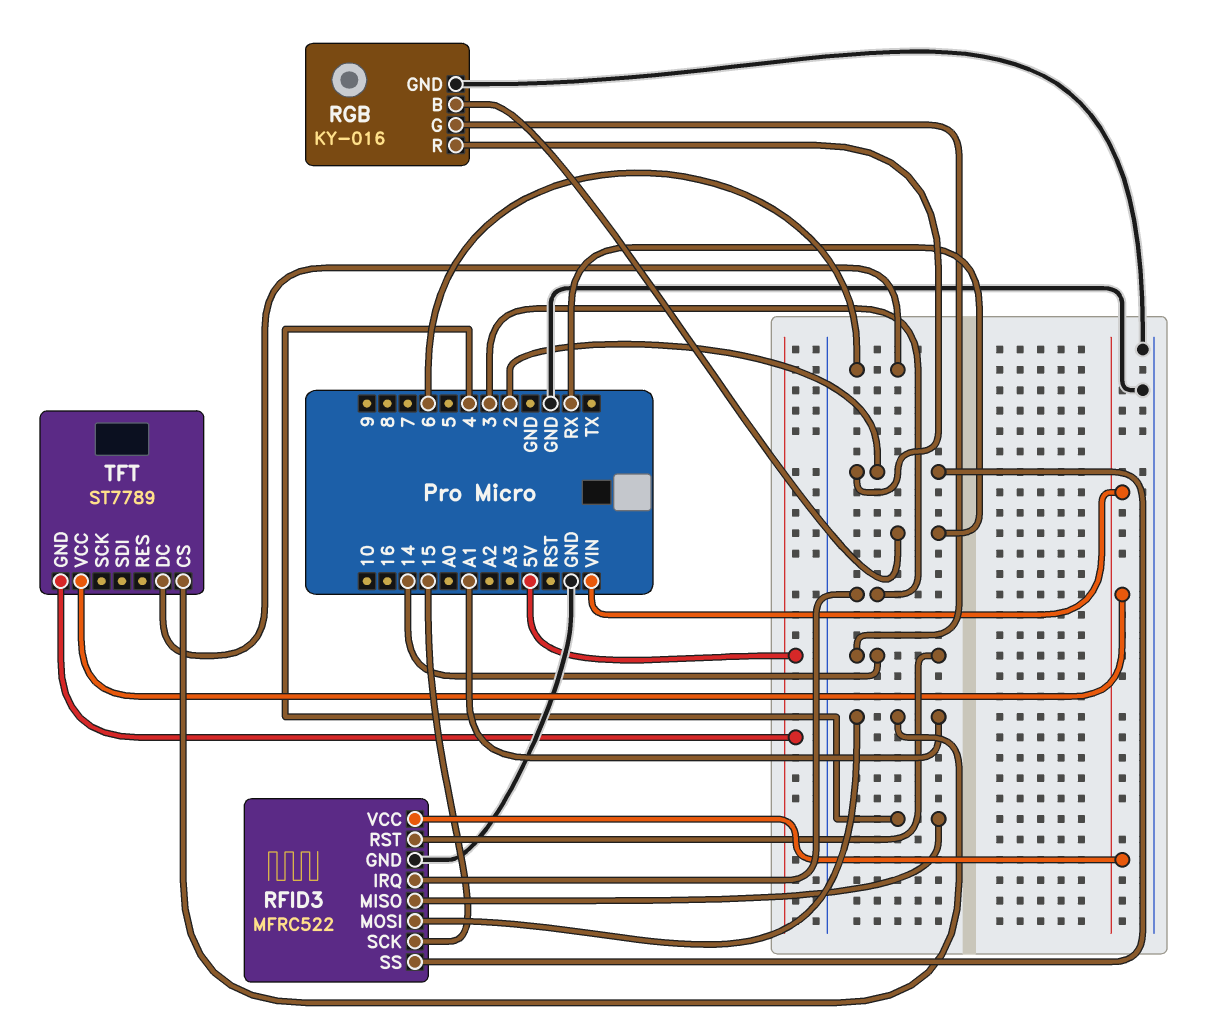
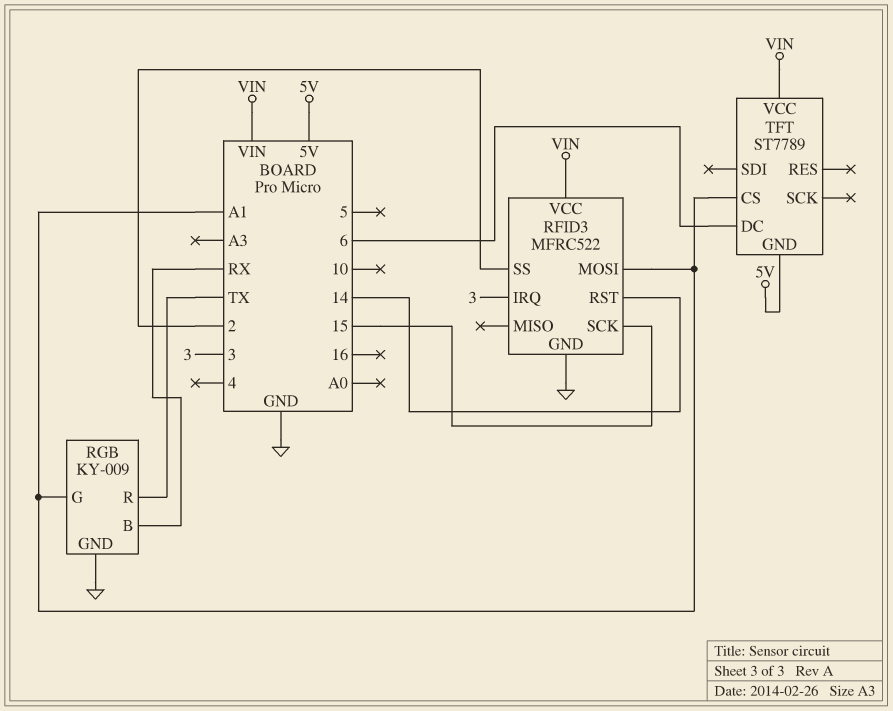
RFID3 pin MISO: 4 -> none
RGB: KY-016 -> KY-009
RGB pin G: 14 -> A1
RGB pin R: 2 -> TX

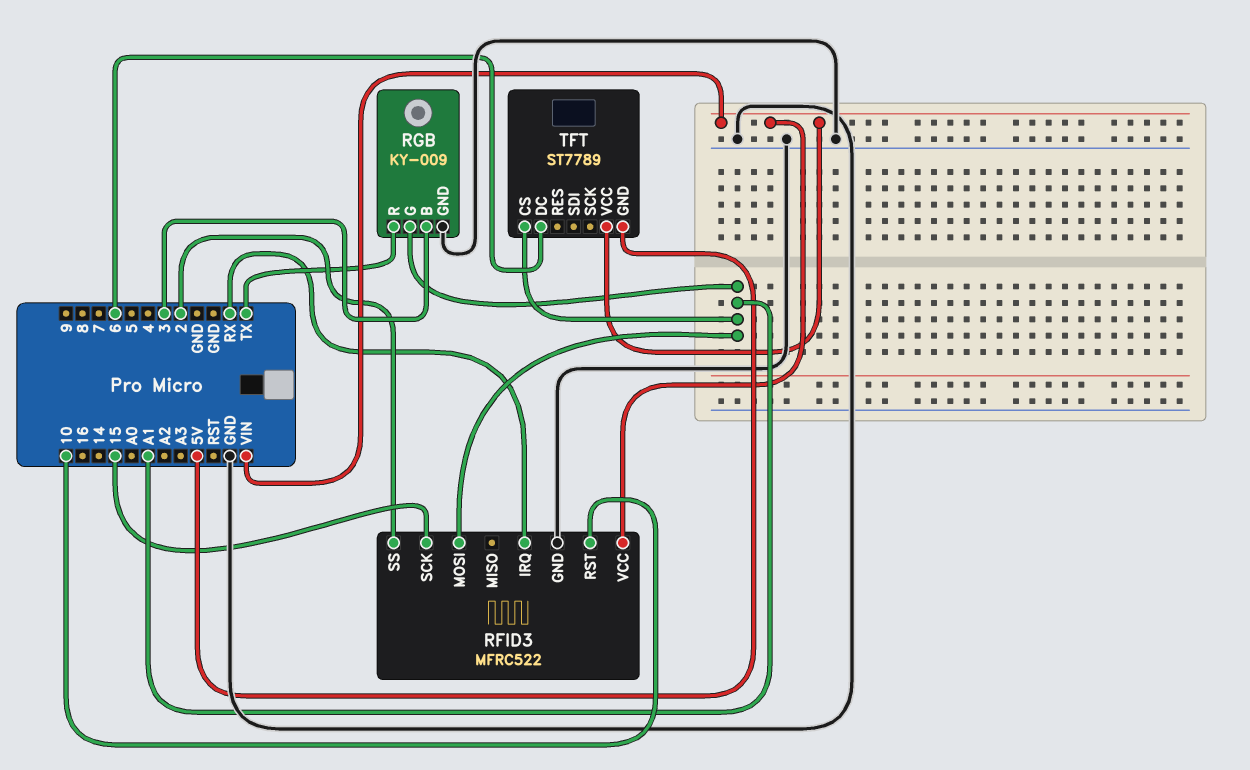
RFID3 pin IRQ: 3 -> RX
RFID3 pin RST: 14 -> 10
RGB pin B: RX -> 3

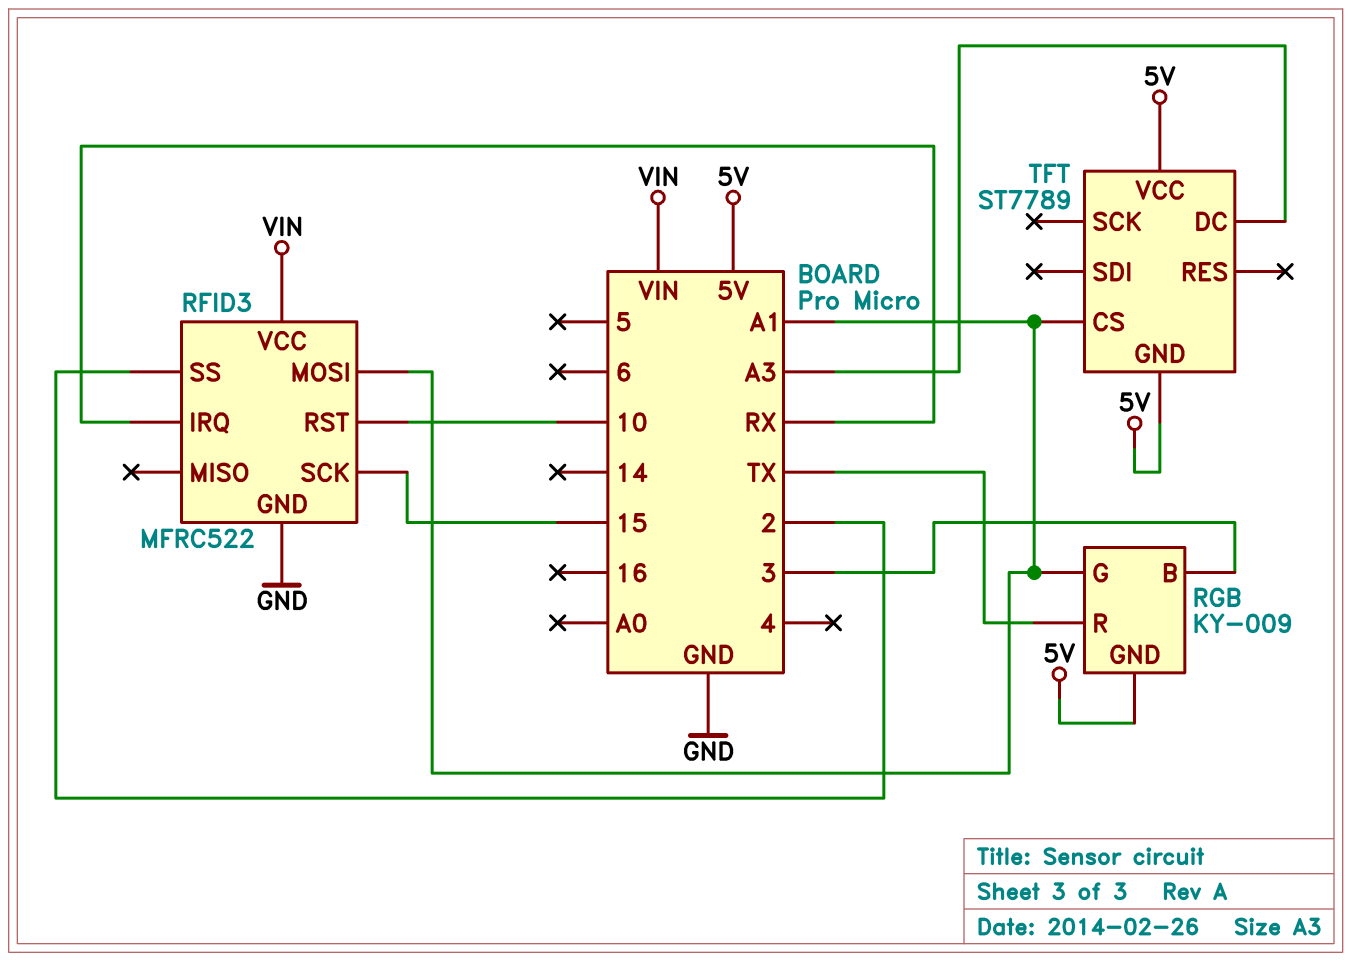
RGB pin GND: GND -> 5V
TFT pin DC: 6 -> A3
TFT pin VCC: VIN -> 5V

